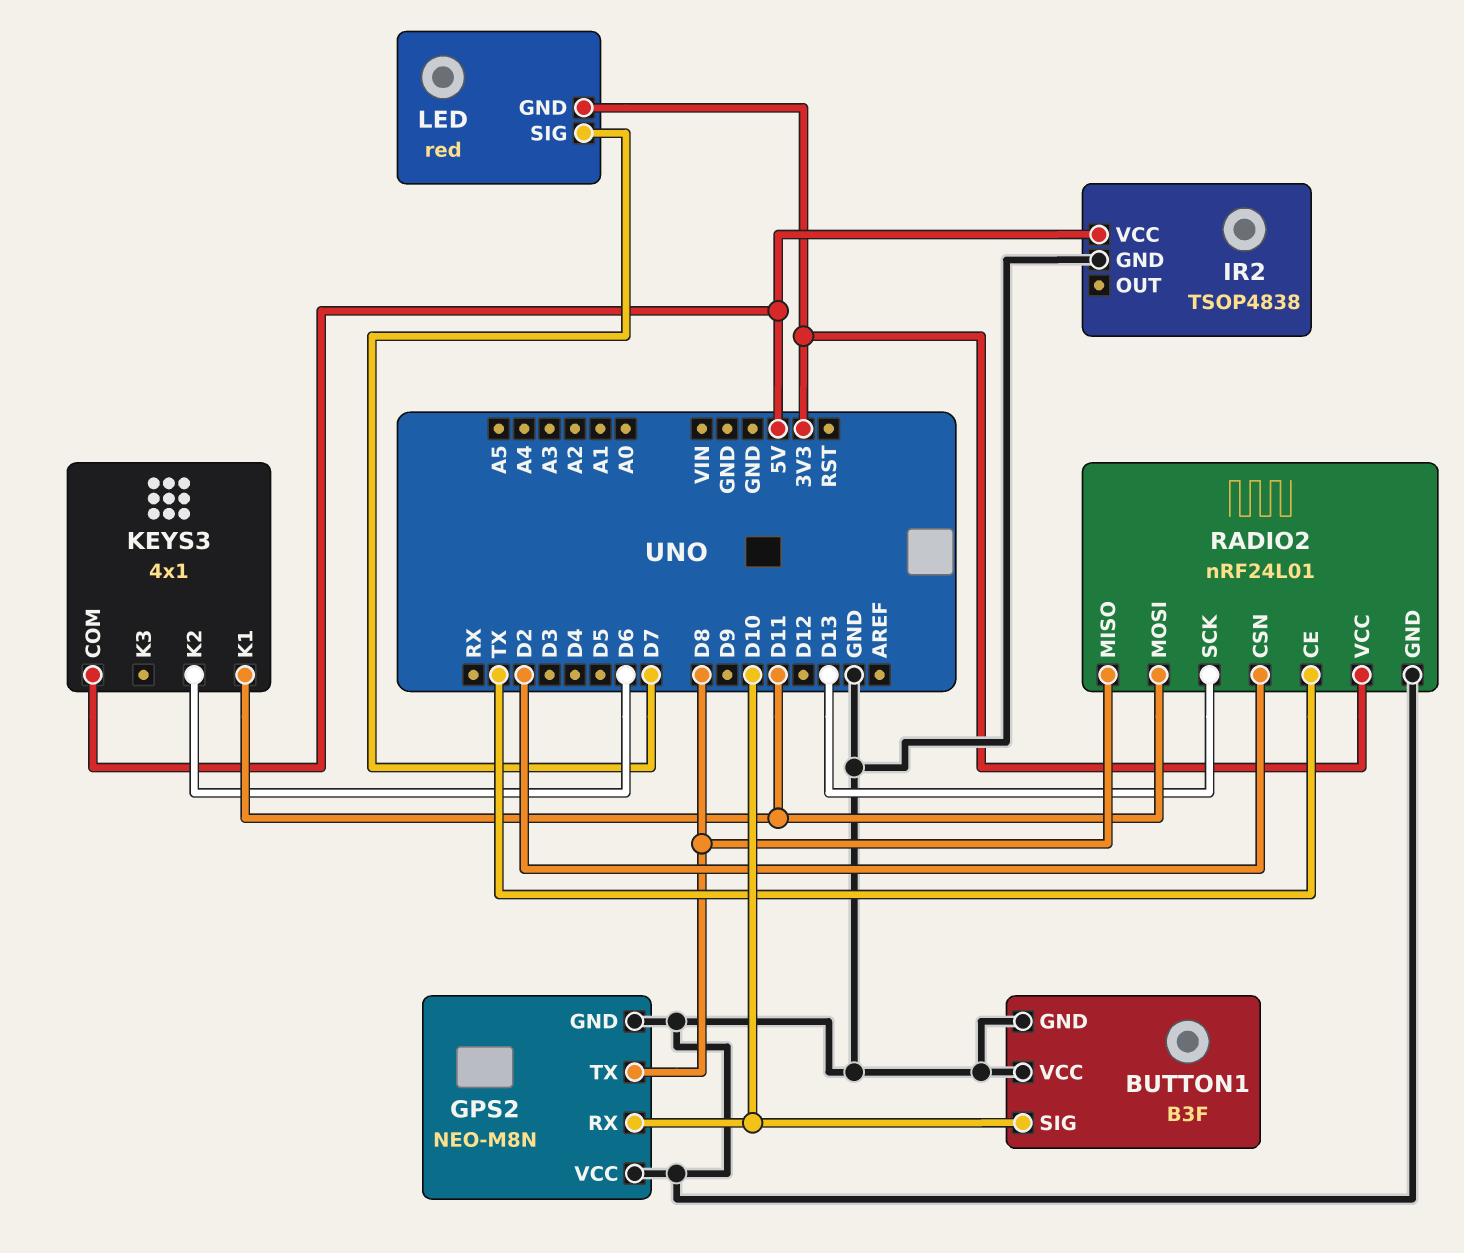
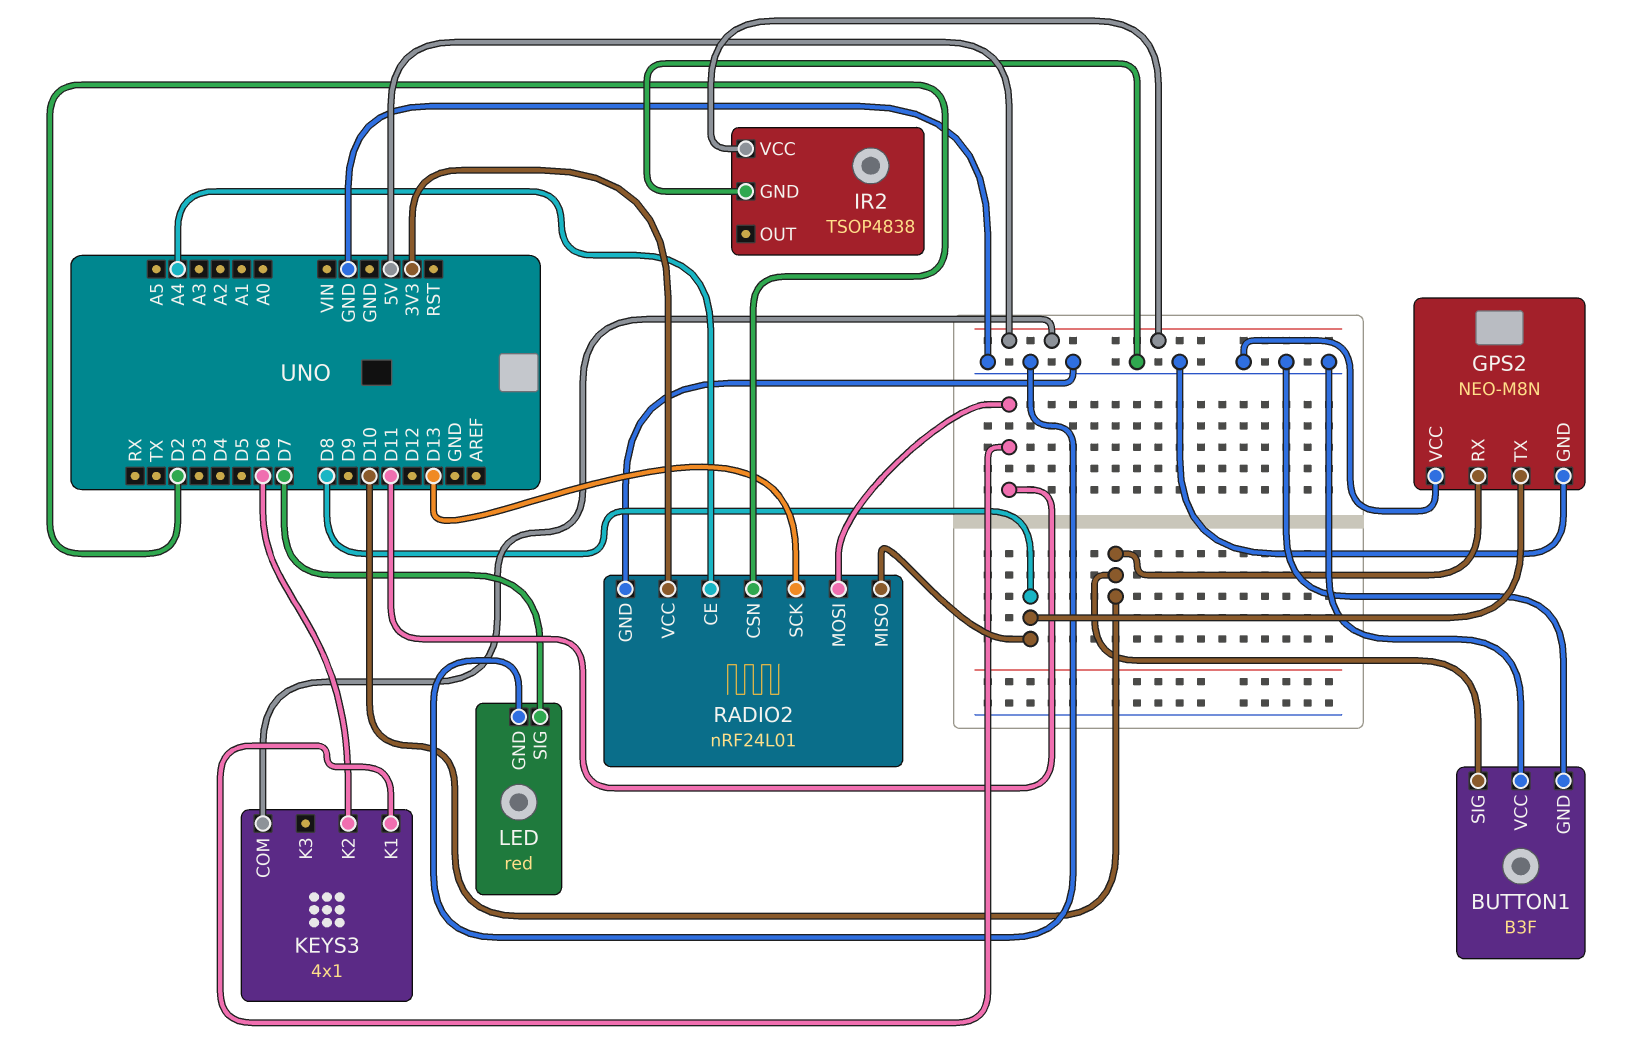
LED pin GND: 3V3 -> GND
RADIO2 pin CE: TX -> A4

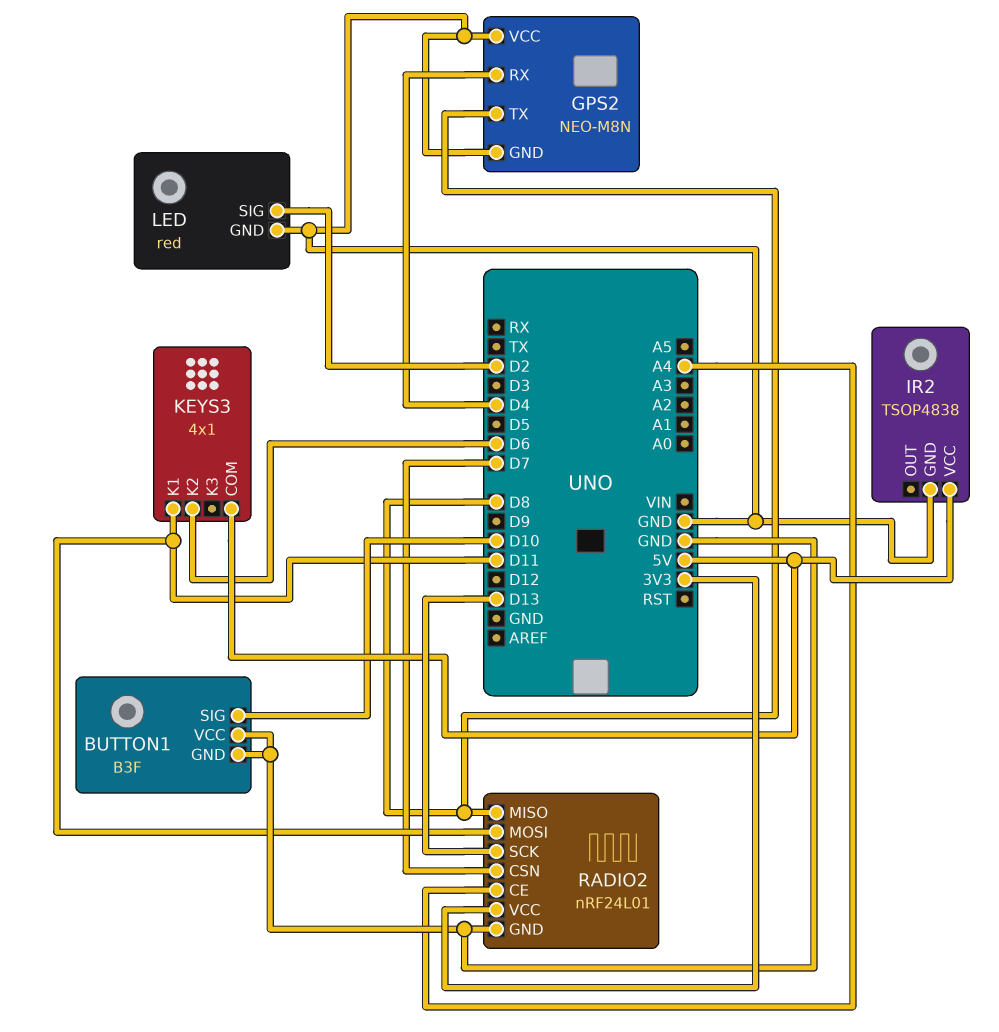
GPS2 pin RX: D10 -> D4
LED pin SIG: D7 -> D2
RADIO2 pin CSN: D2 -> D7

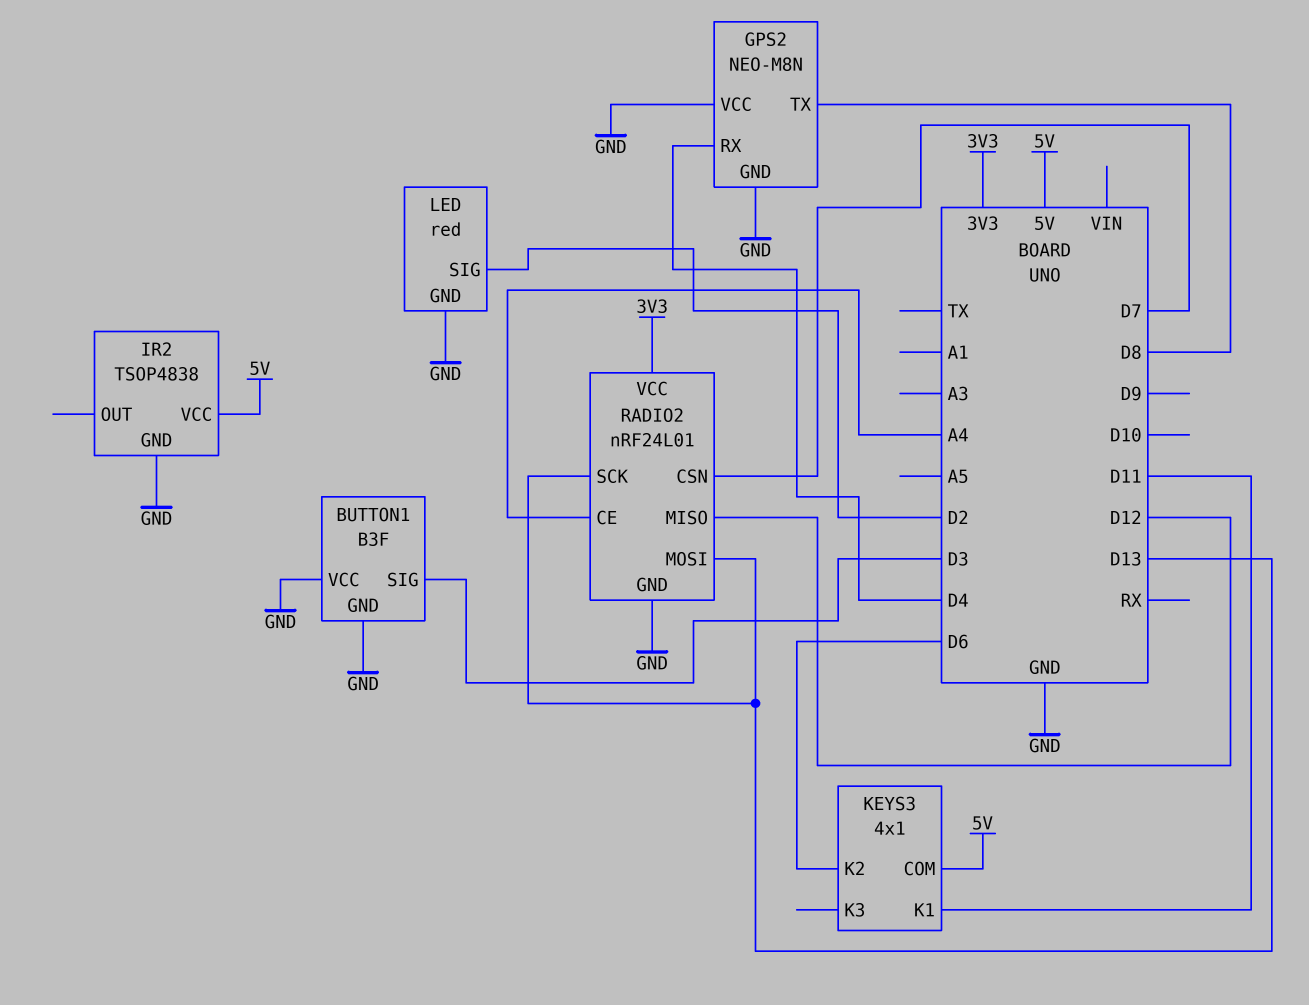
BUTTON1 pin SIG: D10 -> D3
RADIO2 pin MISO: D8 -> D12
RADIO2 pin MOSI: D11 -> D13

